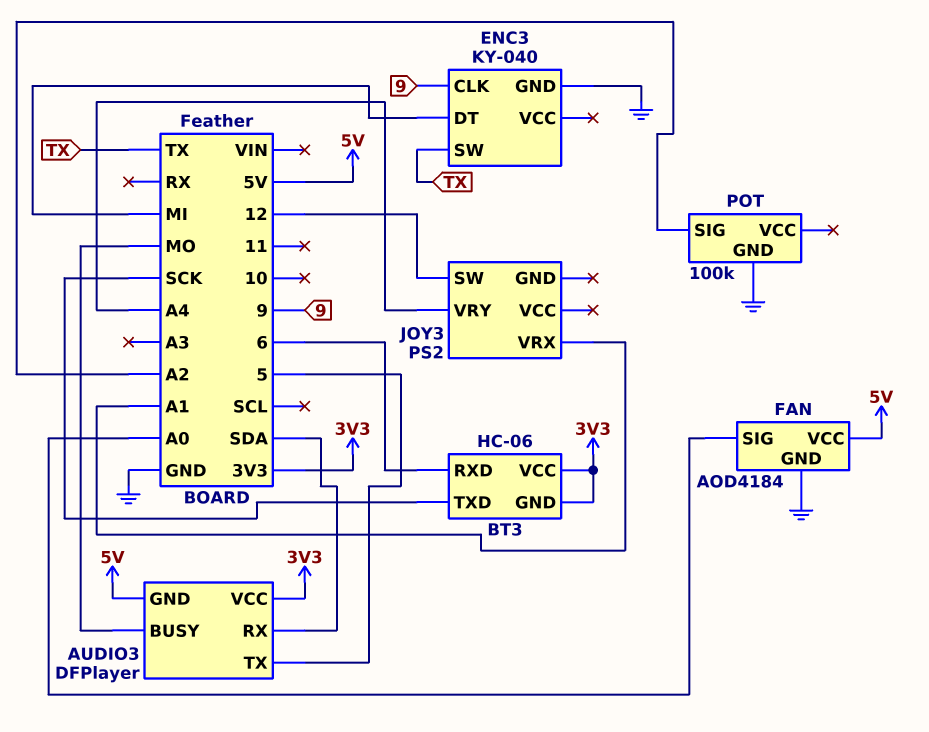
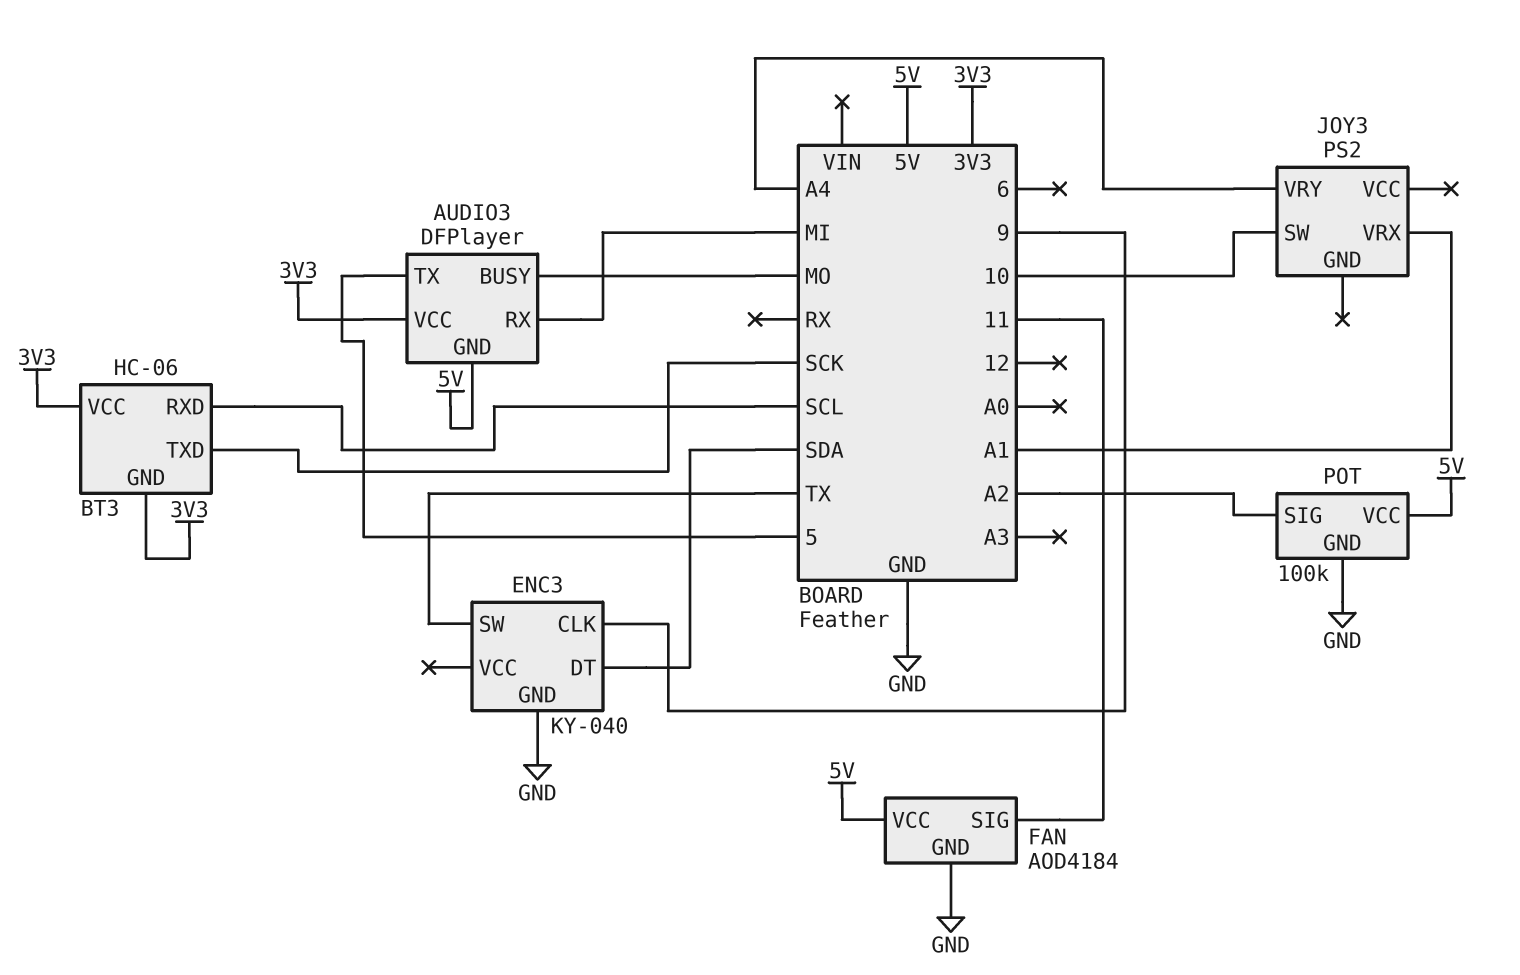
AUDIO3 pin RX: SDA -> MI
BT3 pin RXD: 6 -> SCL
ENC3 pin DT: MI -> SDA
FAN pin SIG: A0 -> 11
JOY3 pin SW: 12 -> 10
POT pin VCC: none -> 5V

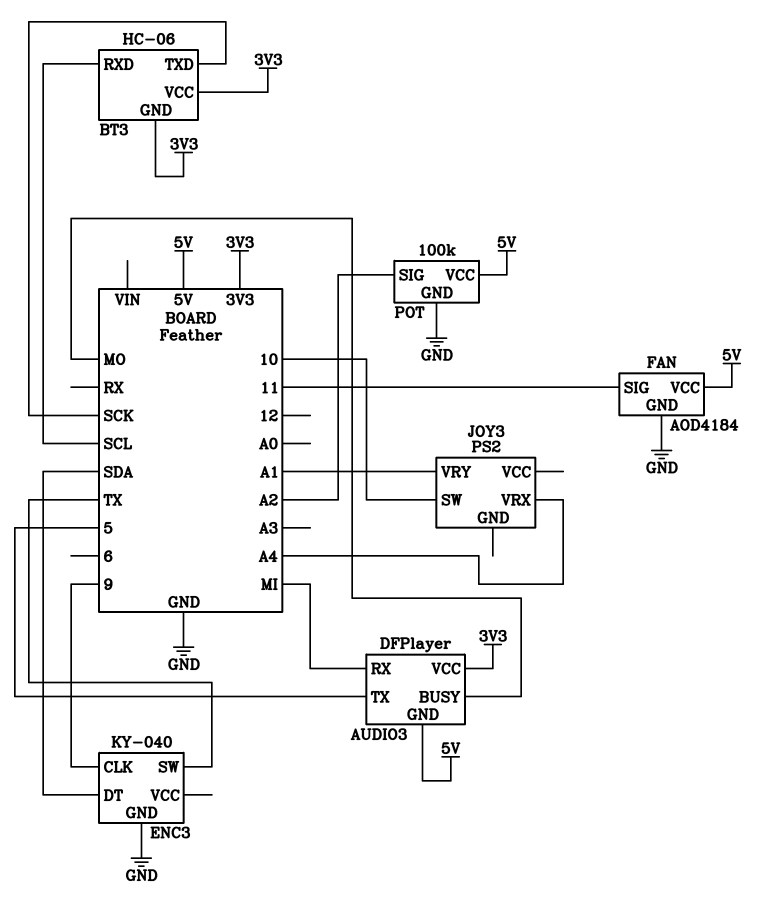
JOY3 pin VRX: A1 -> A4
JOY3 pin VRY: A4 -> A1

